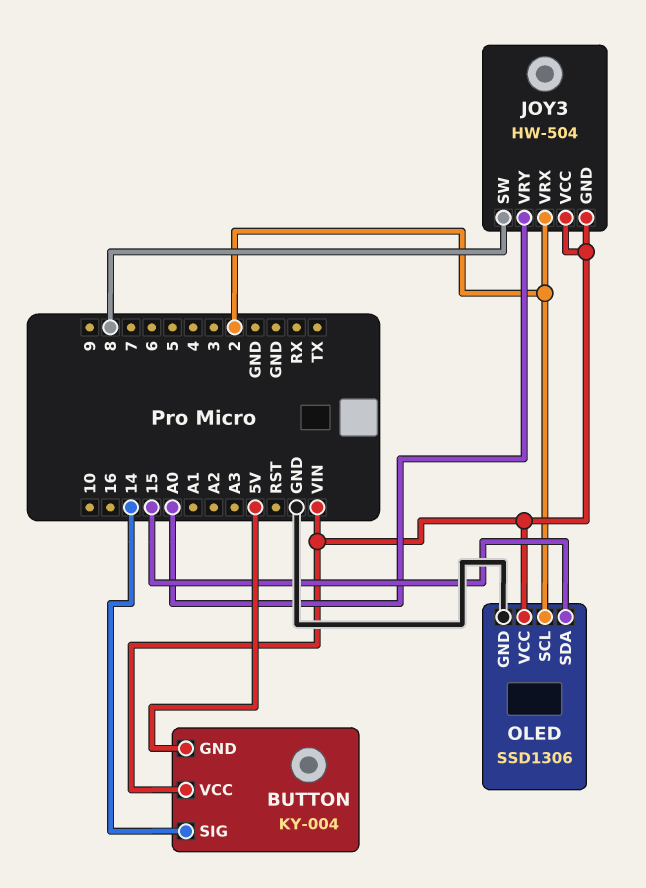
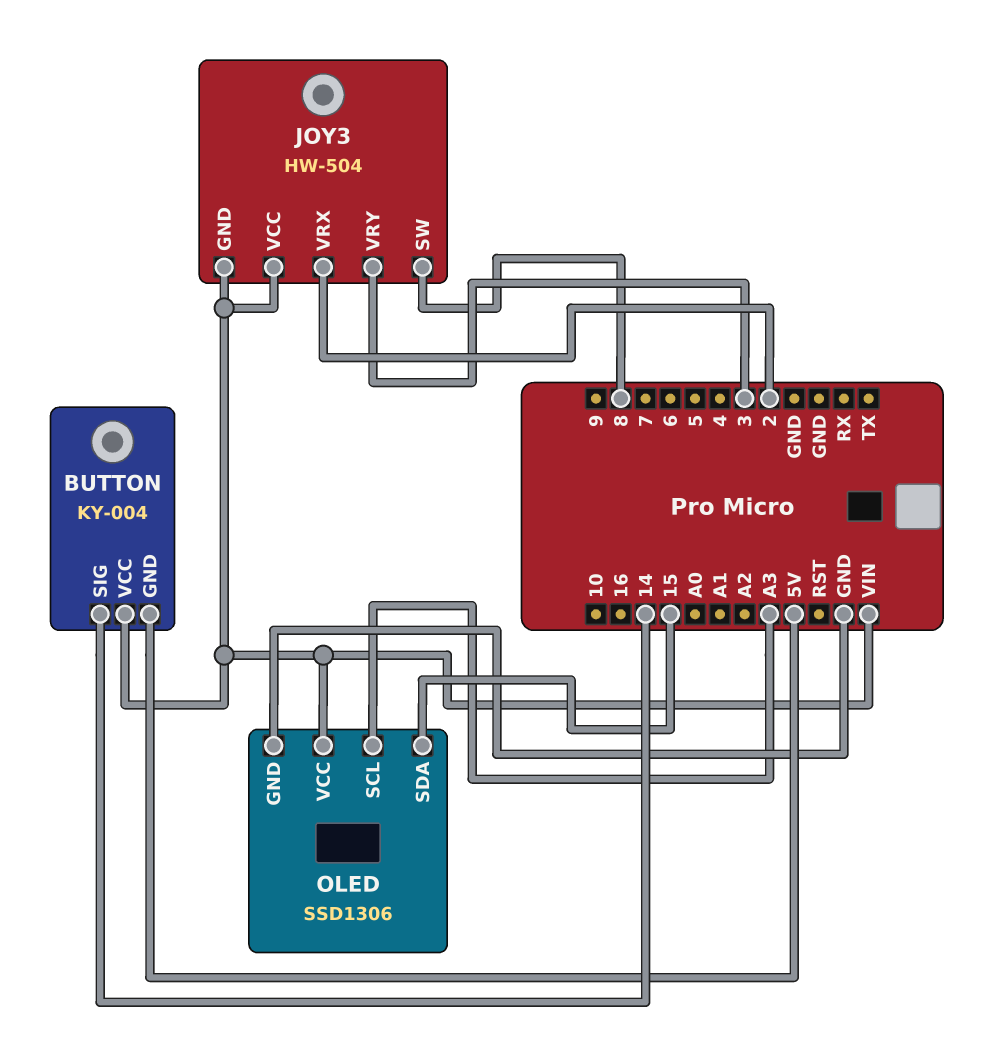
JOY3 pin VRY: A0 -> 3
OLED pin SCL: 2 -> A3

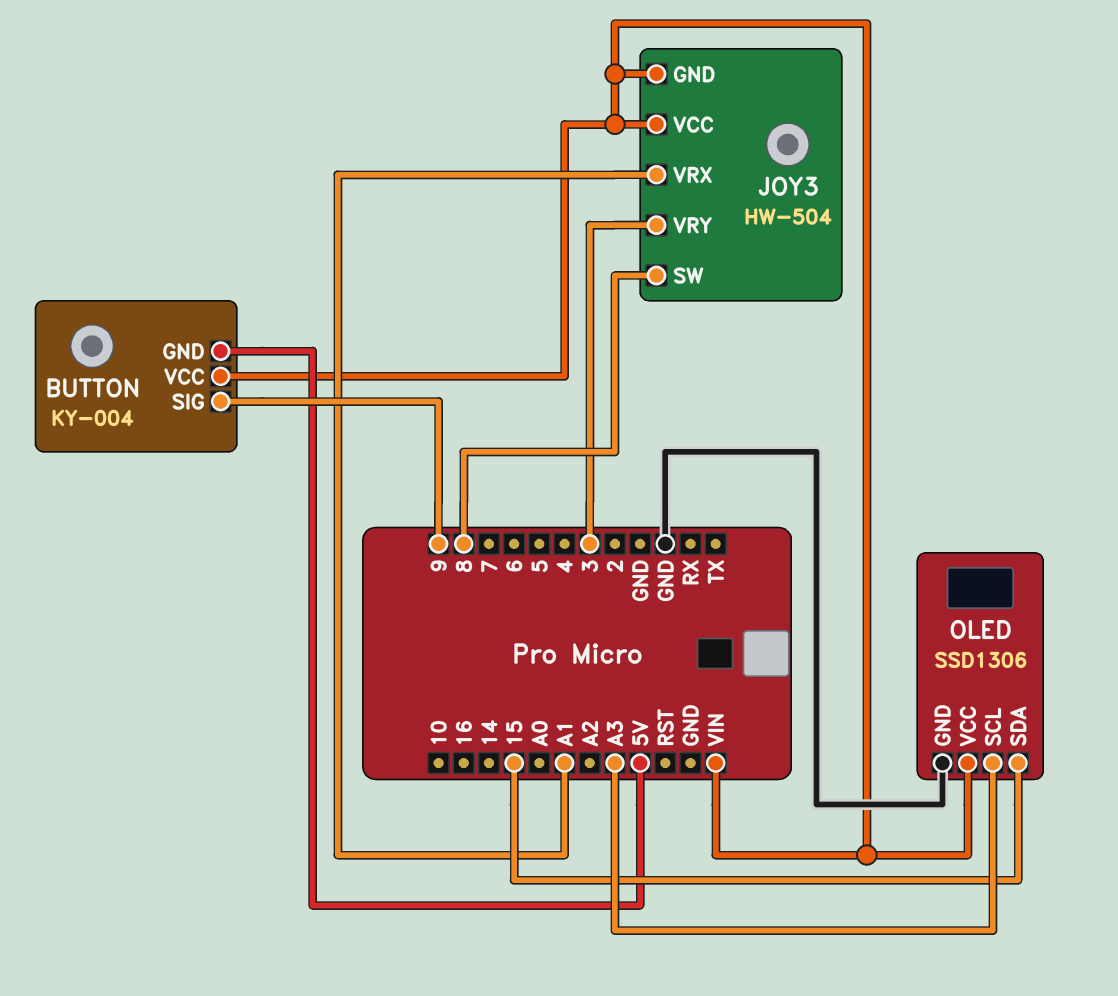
BUTTON pin SIG: 14 -> 9
JOY3 pin VRX: 2 -> A1

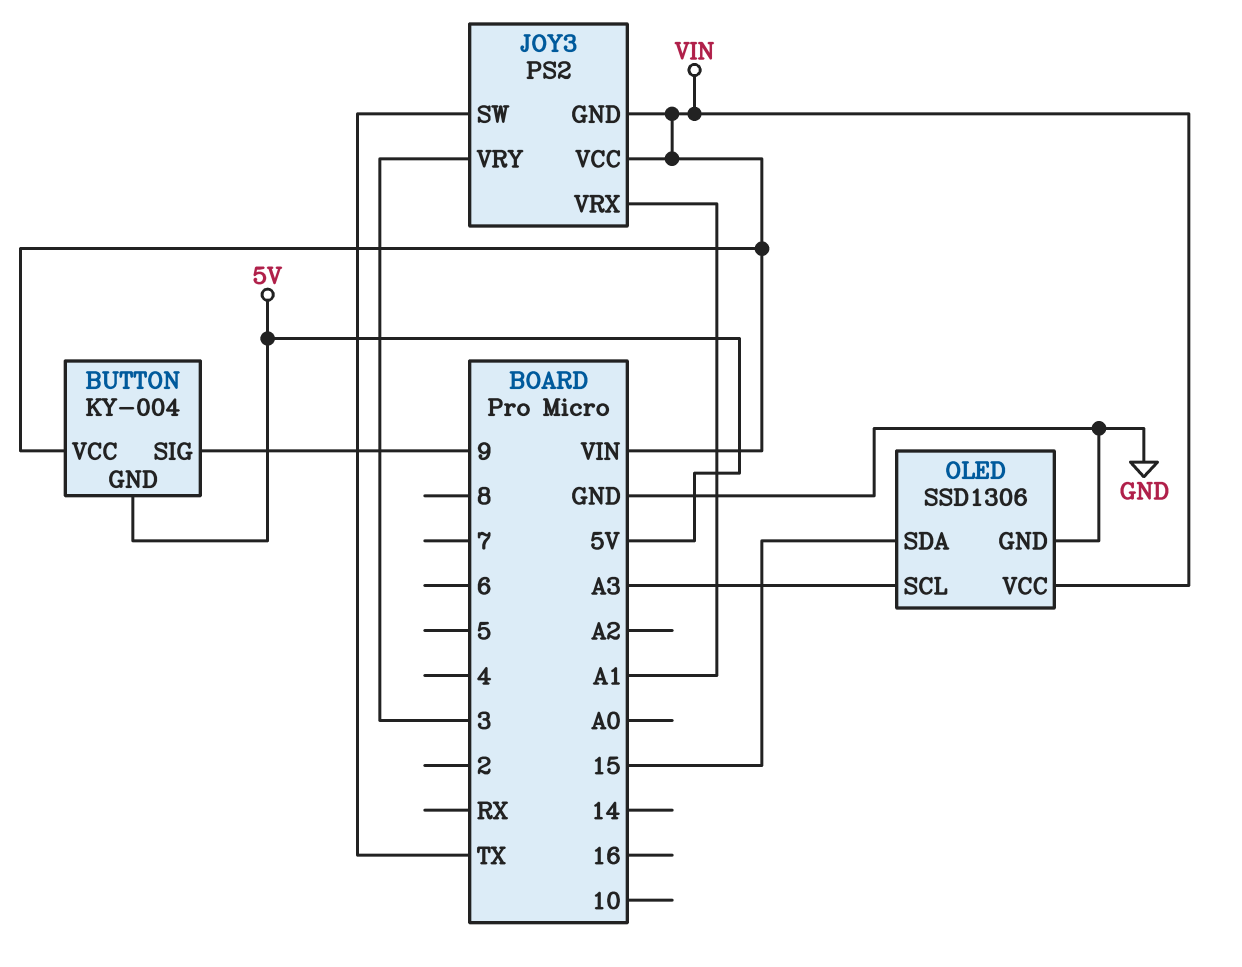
JOY3: HW-504 -> PS2
JOY3 pin SW: 8 -> TX

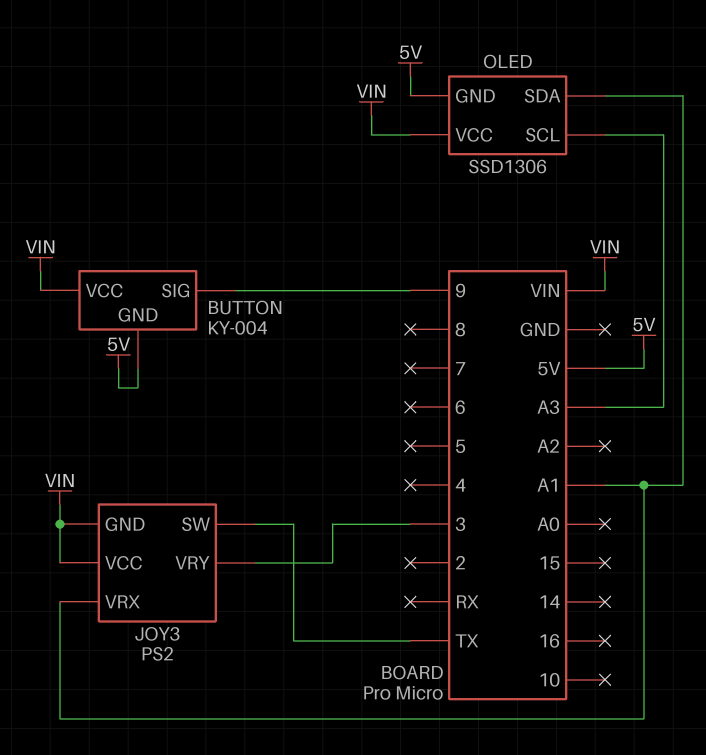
OLED pin GND: GND -> 5V
OLED pin SDA: 15 -> A1

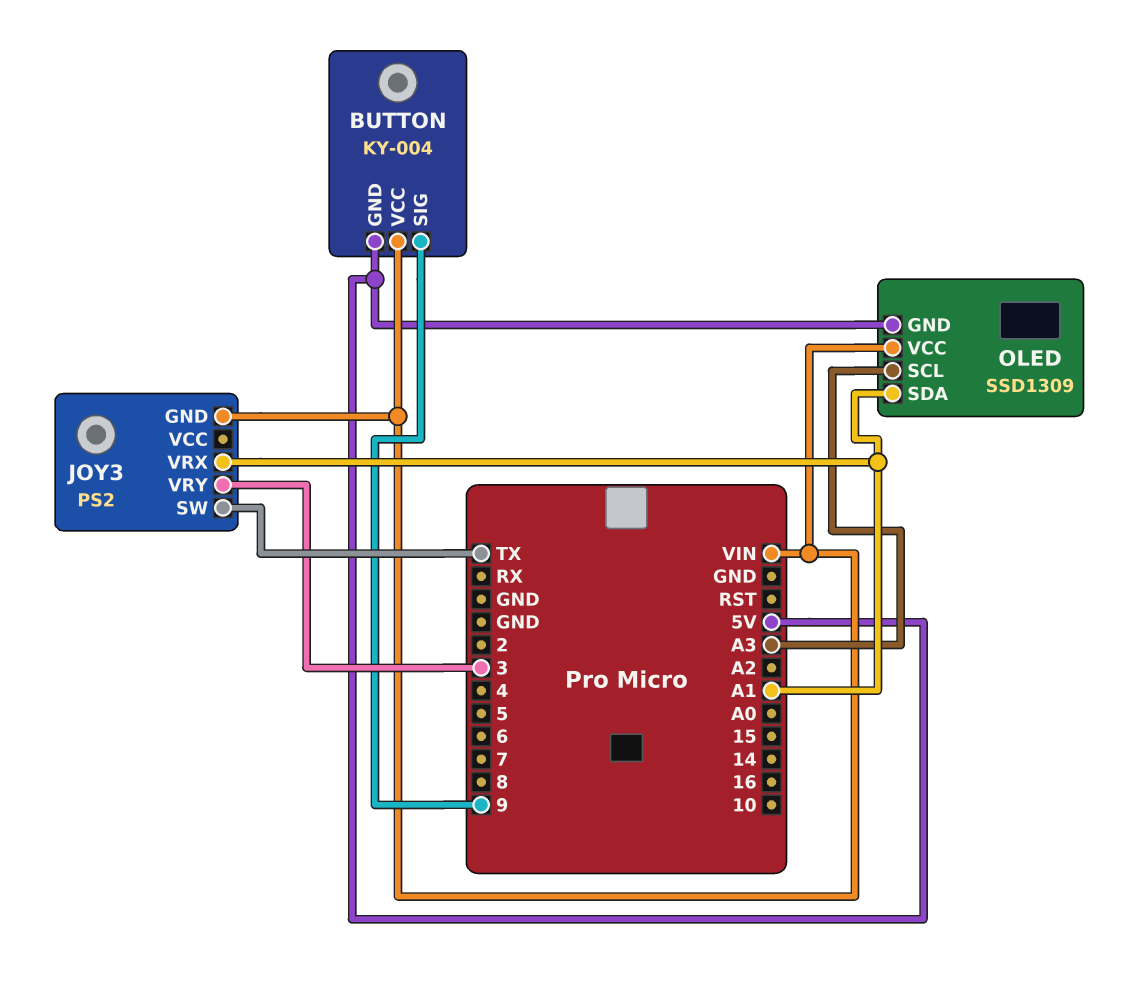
JOY3 pin VCC: VIN -> none
OLED: SSD1306 -> SSD1309

